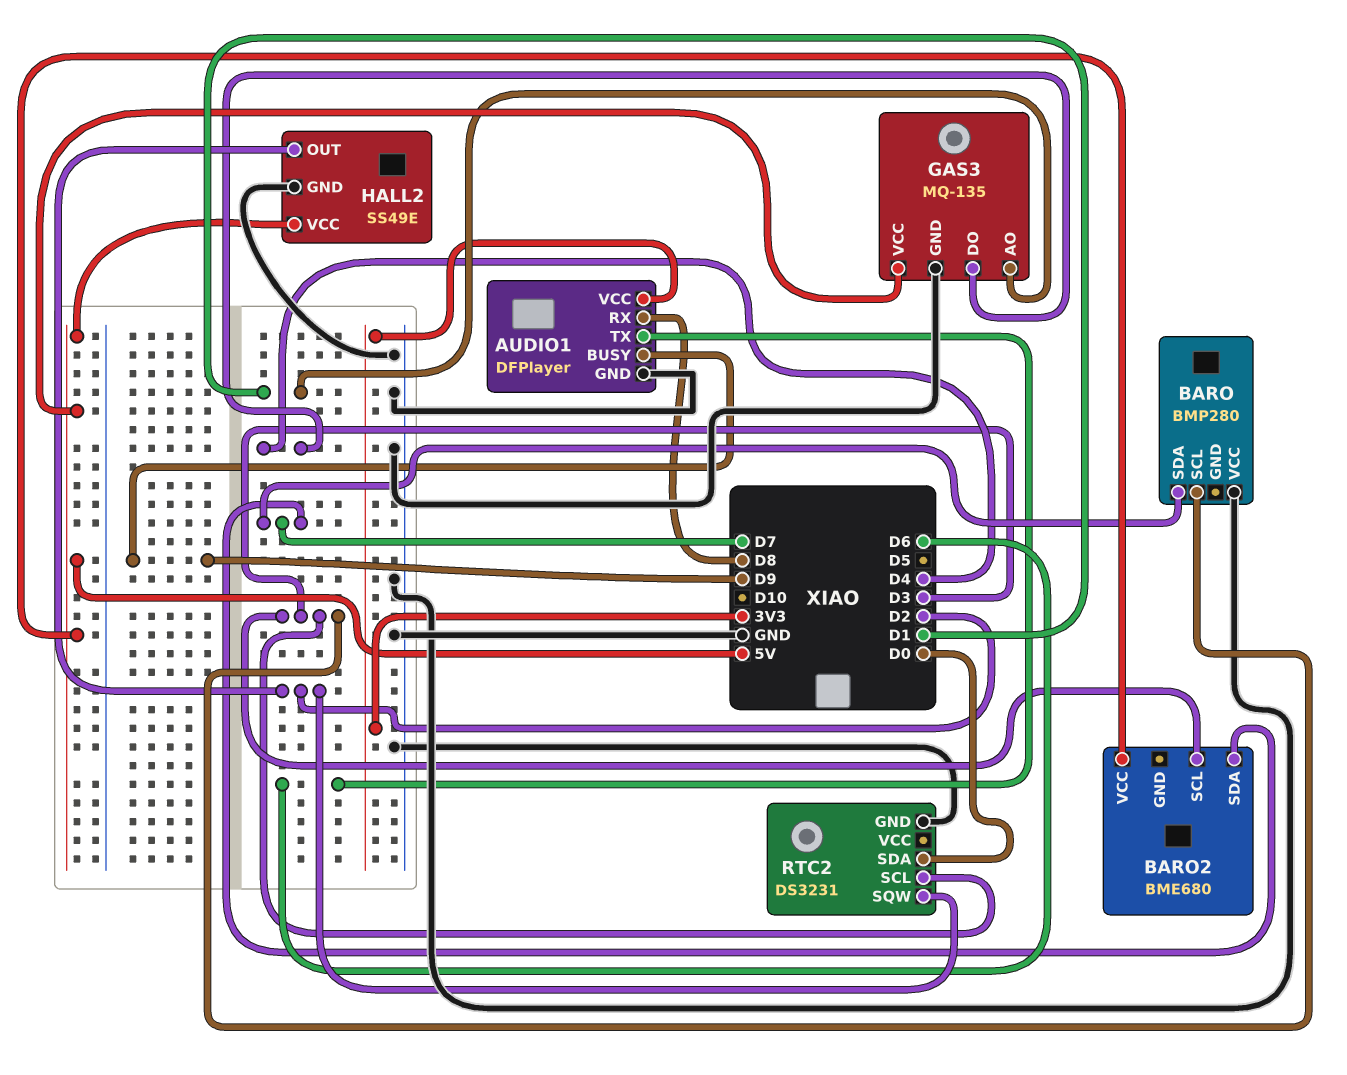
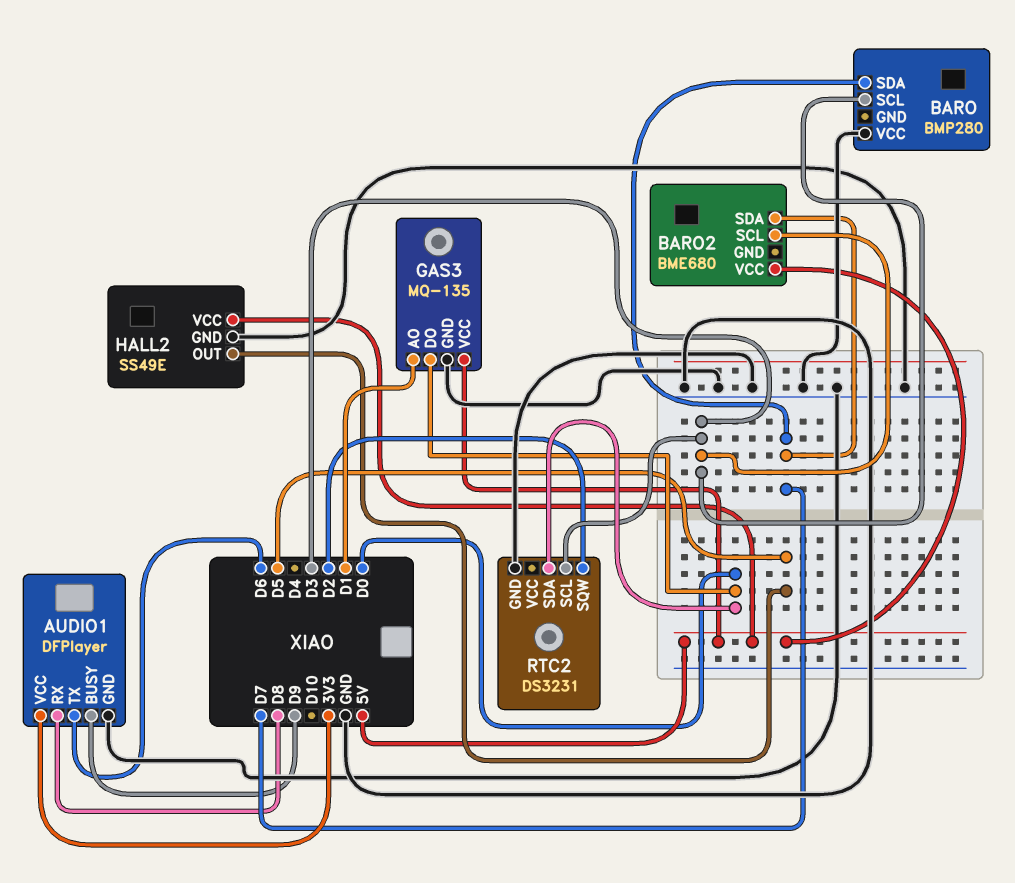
GAS3 pin DO: D4 -> D0
HALL2 pin OUT: D2 -> D5

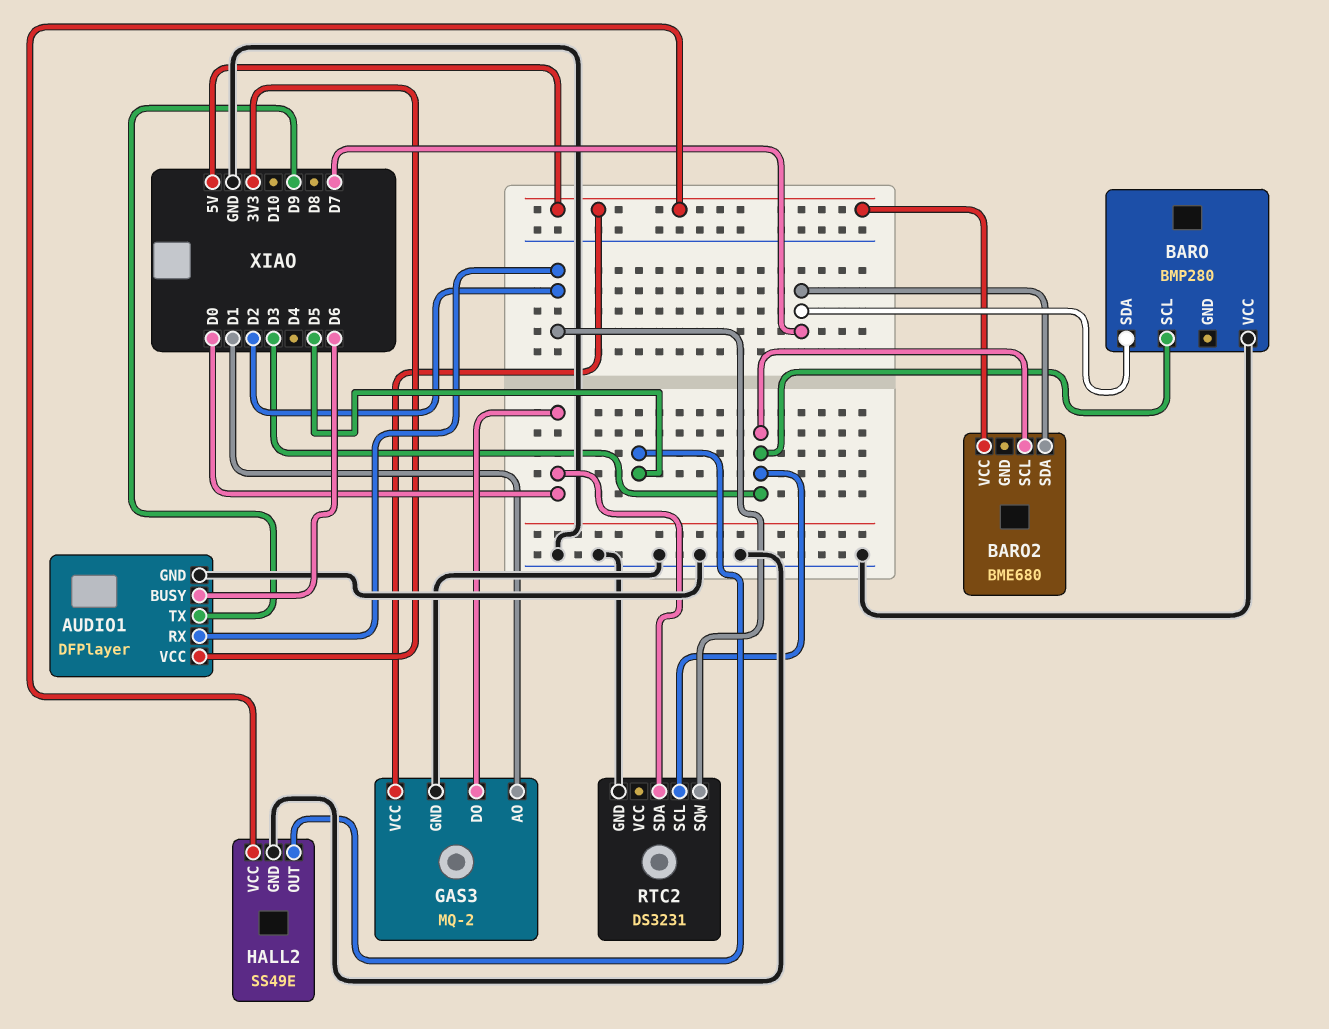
AUDIO1 pin BUSY: D9 -> D6
AUDIO1 pin RX: D8 -> D2
AUDIO1 pin TX: D6 -> D9
GAS3: MQ-135 -> MQ-2

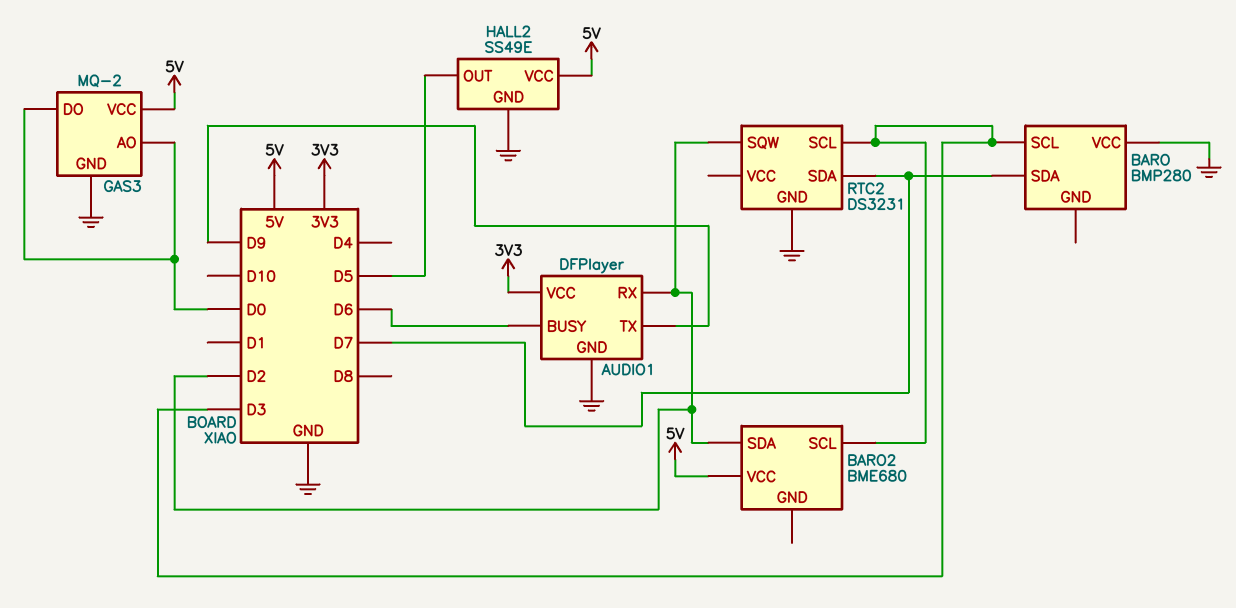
BARO2 pin SDA: D7 -> D2
GAS3 pin AO: D1 -> D0
RTC2 pin SDA: D0 -> D7

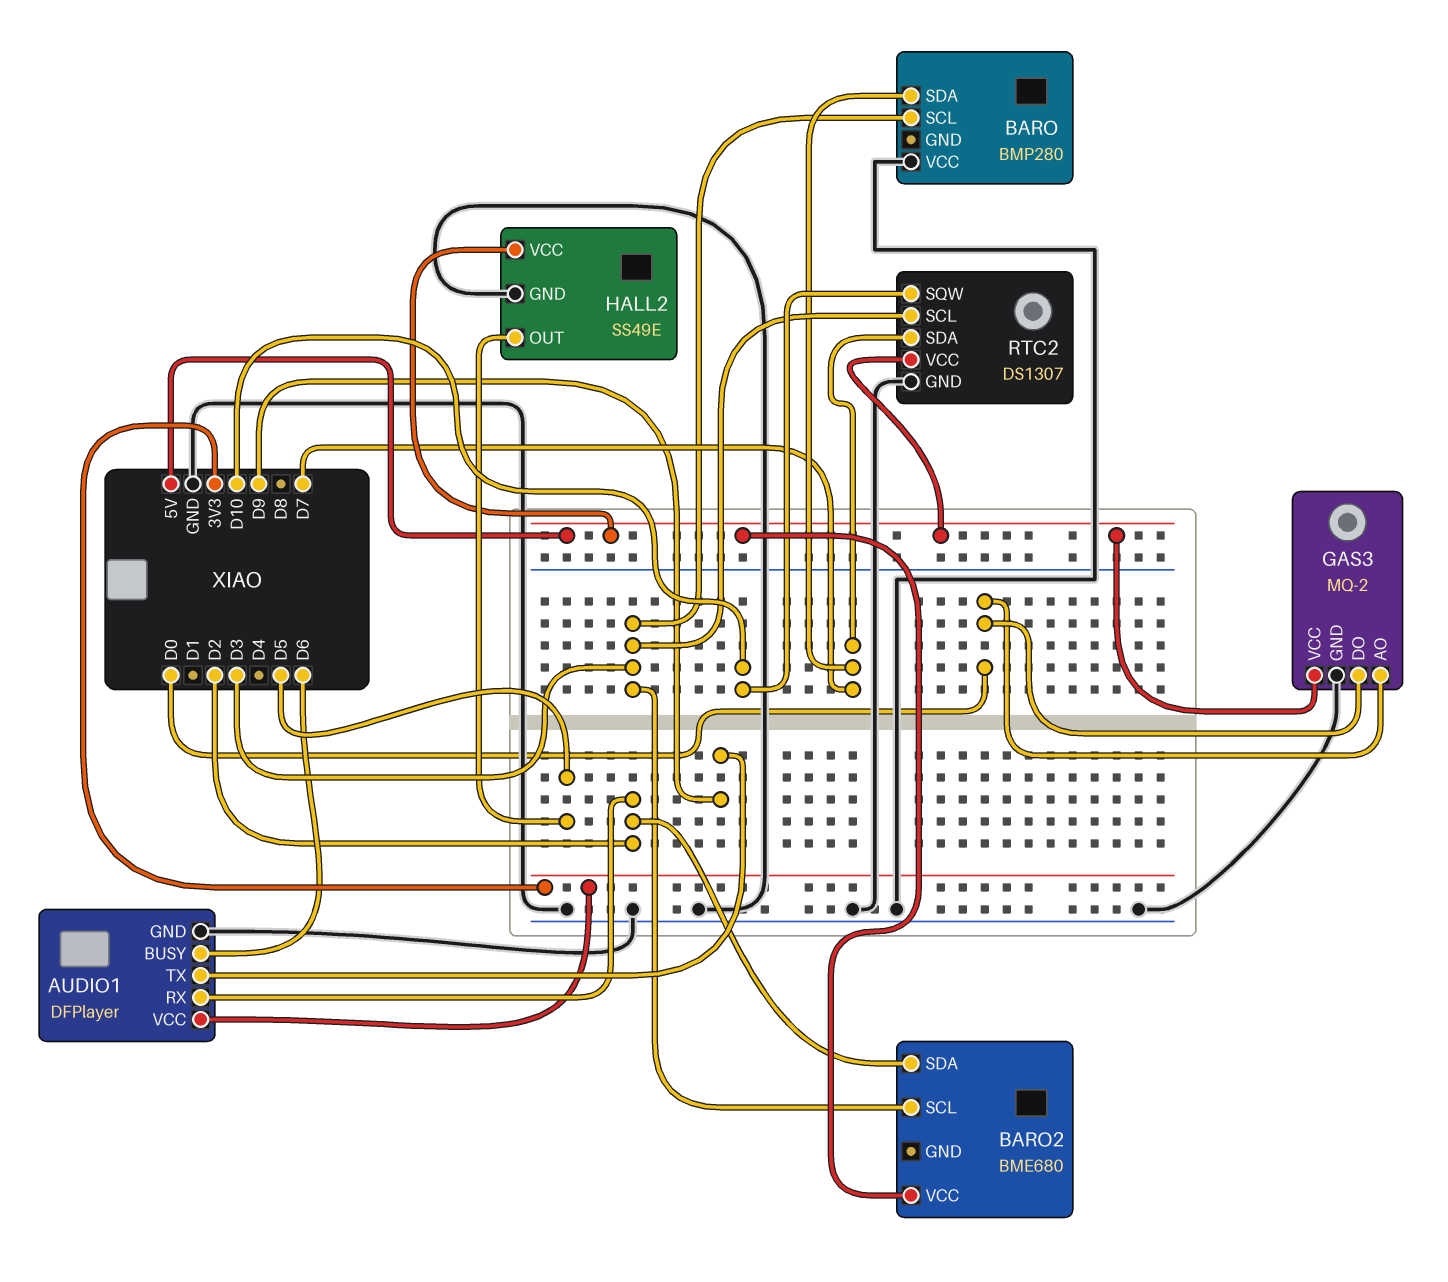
RTC2: DS3231 -> DS1307
RTC2 pin SQW: D2 -> D10
RTC2 pin VCC: none -> 5V

